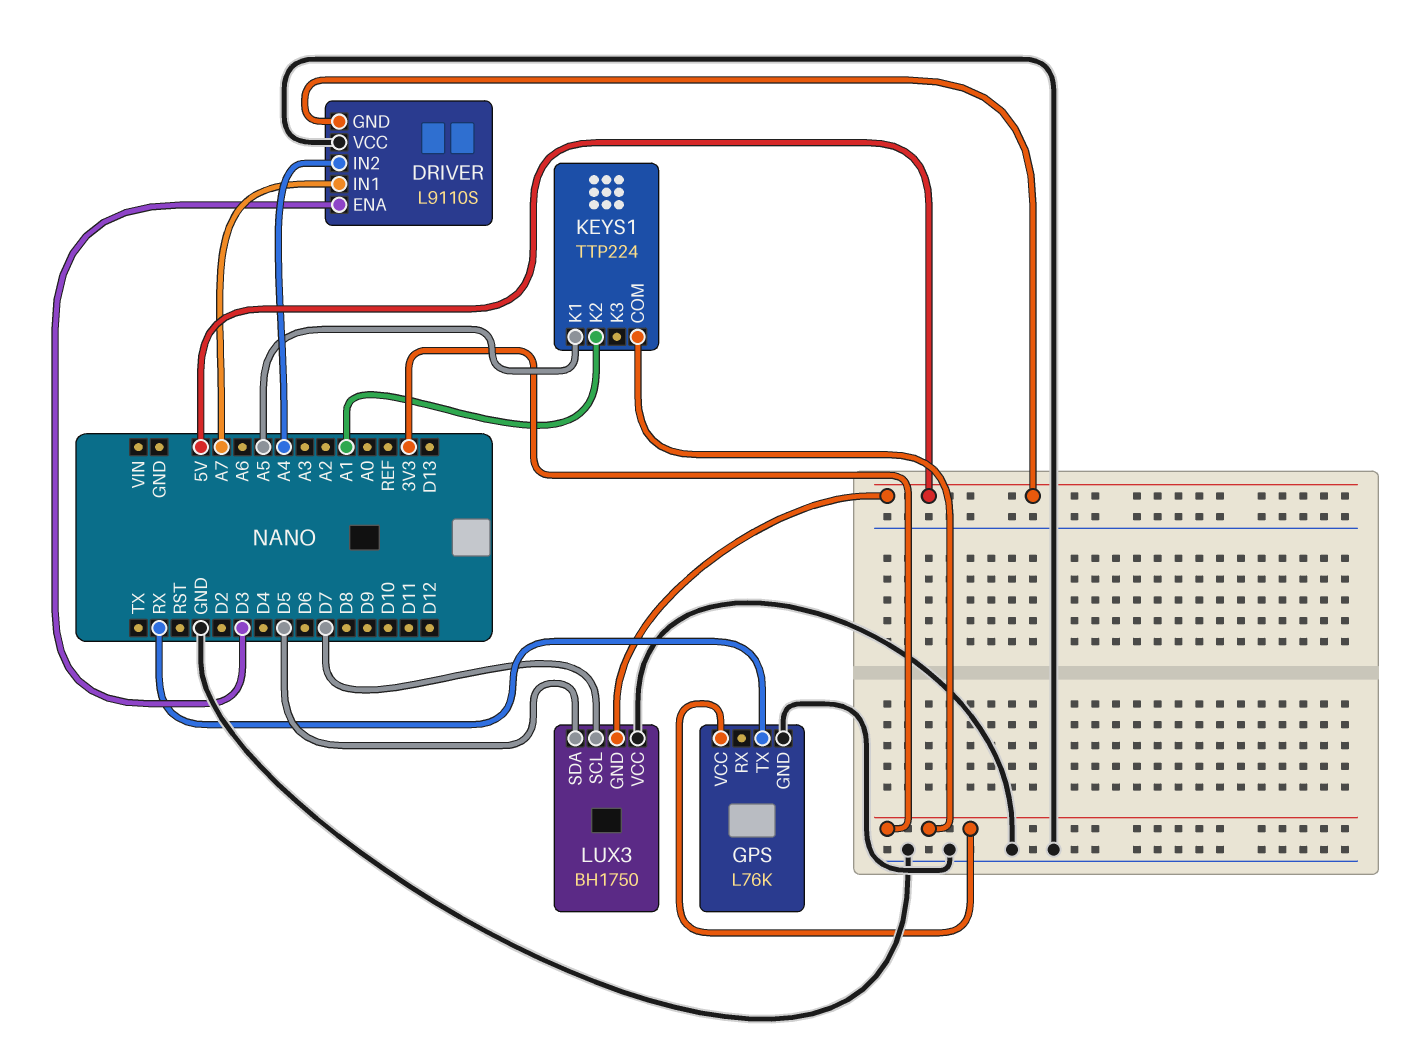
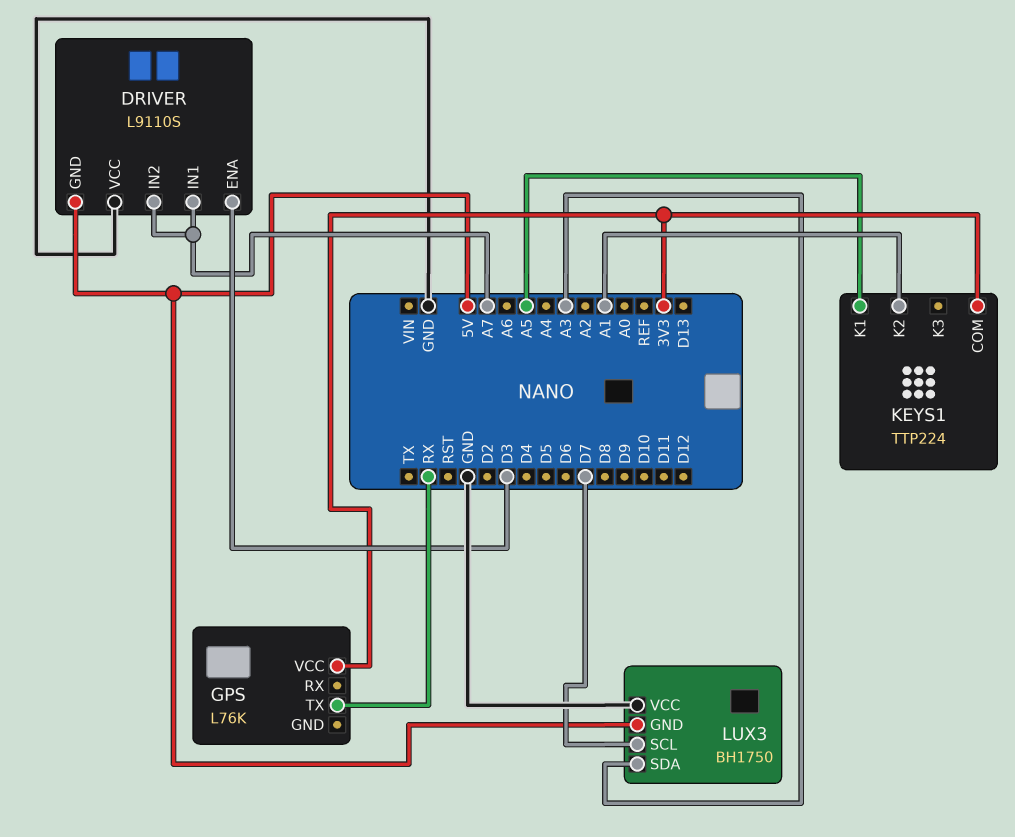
DRIVER pin IN2: A4 -> A7
GPS pin GND: GND -> none
LUX3 pin SDA: D5 -> A3

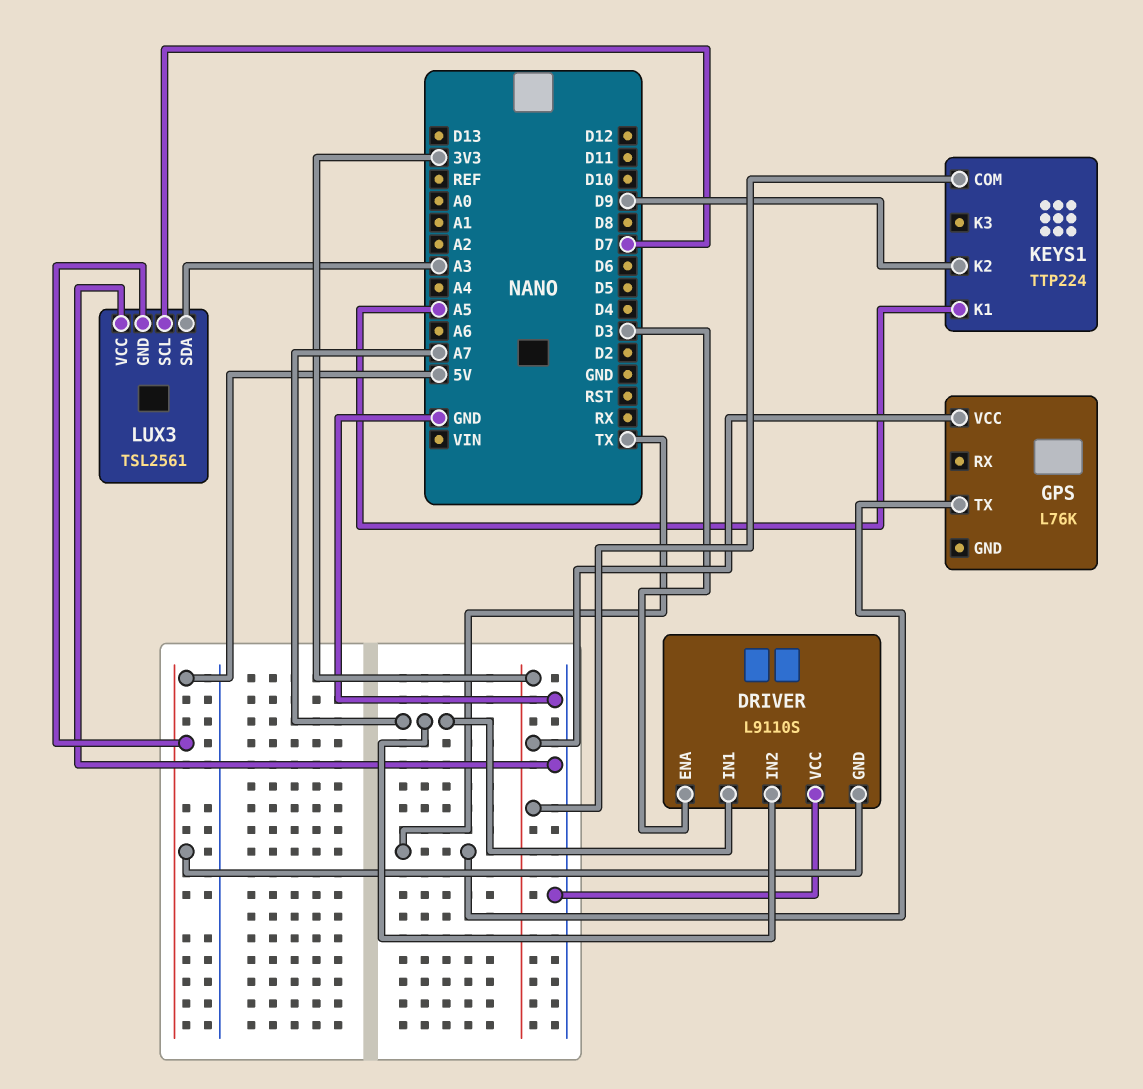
GPS pin TX: RX -> TX
KEYS1 pin K2: A1 -> D9
LUX3: BH1750 -> TSL2561

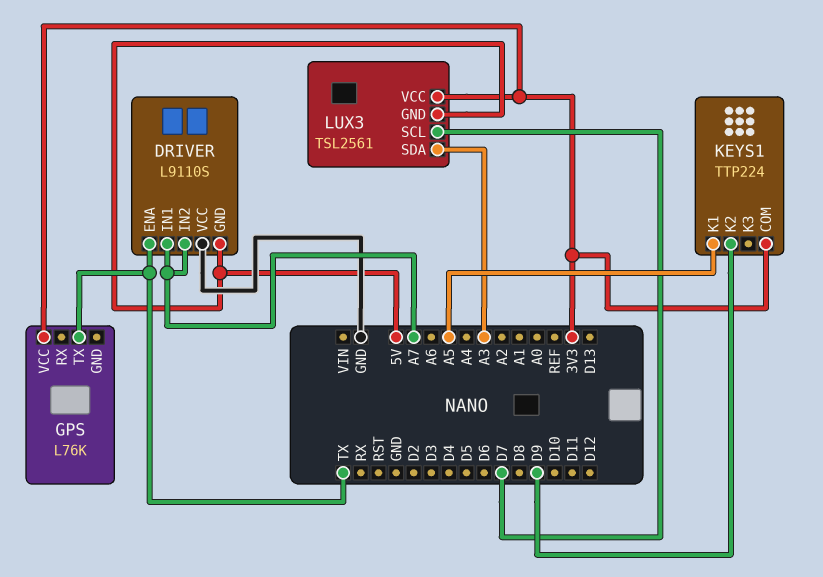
DRIVER pin ENA: D3 -> TX
LUX3 pin VCC: GND -> 3V3

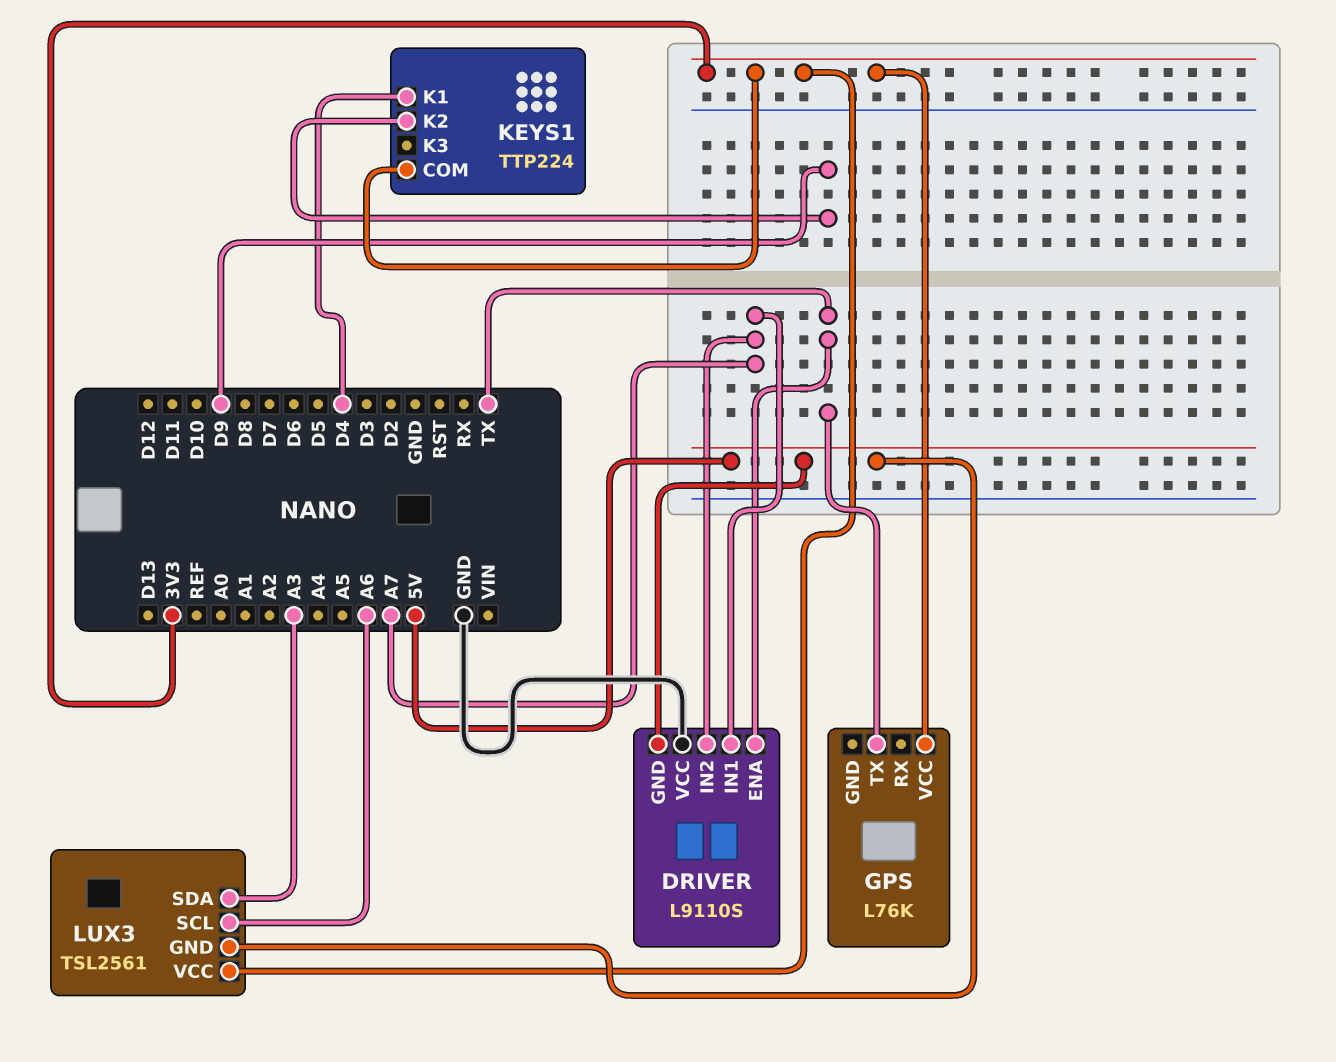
KEYS1 pin K1: A5 -> D4
LUX3 pin SCL: D7 -> A6

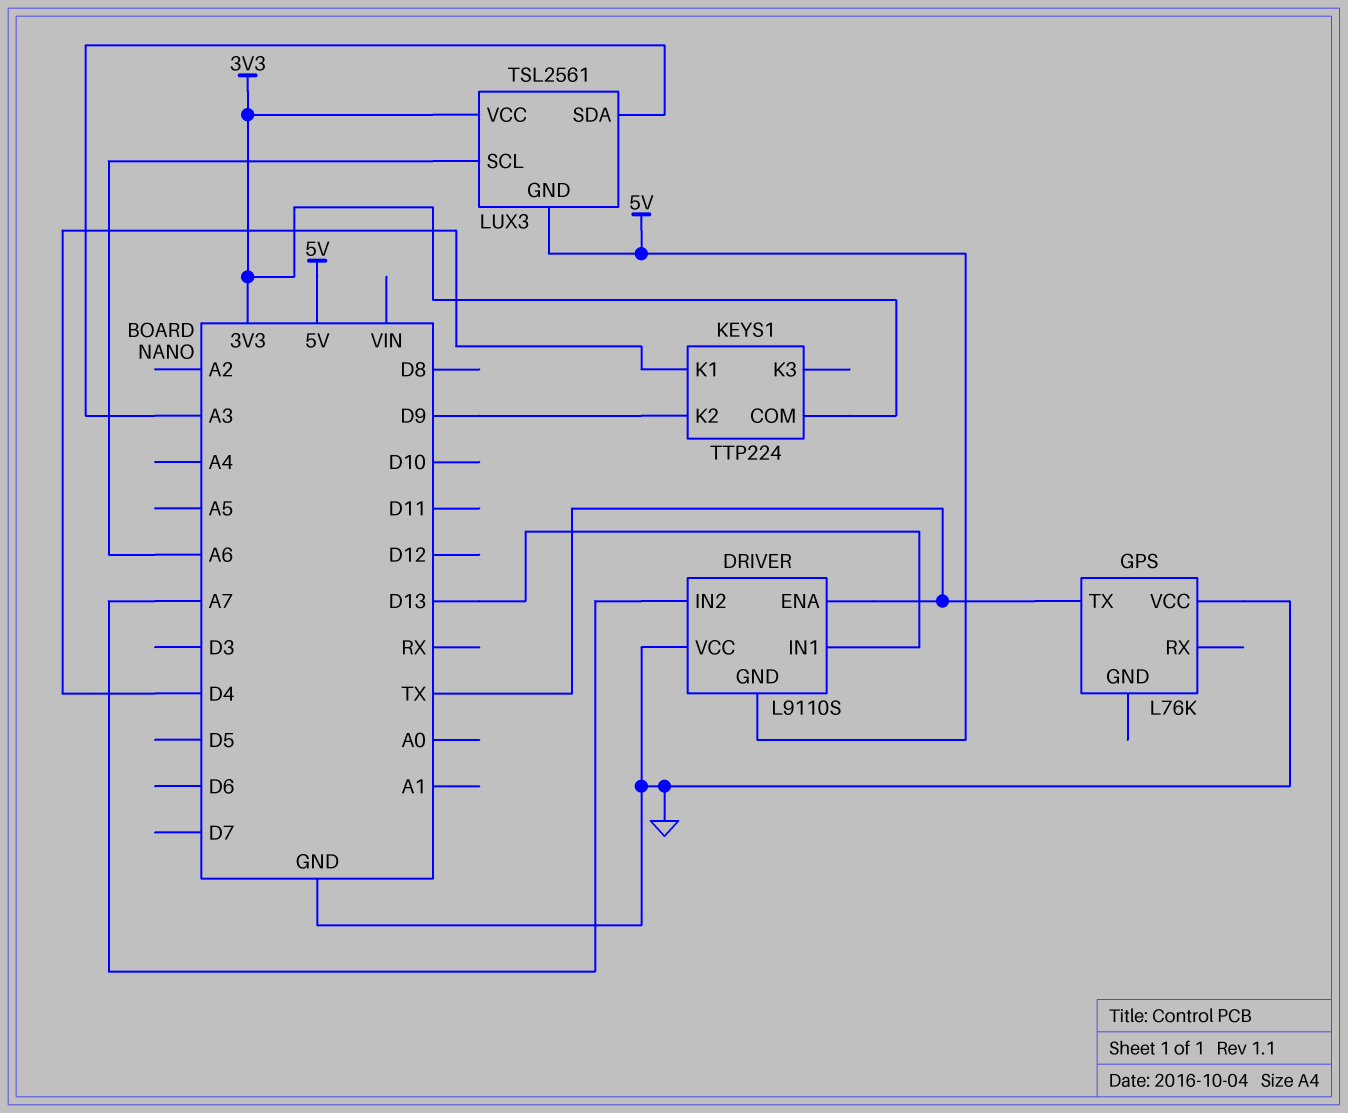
DRIVER pin IN1: A7 -> D13
GPS pin VCC: 3V3 -> GND

